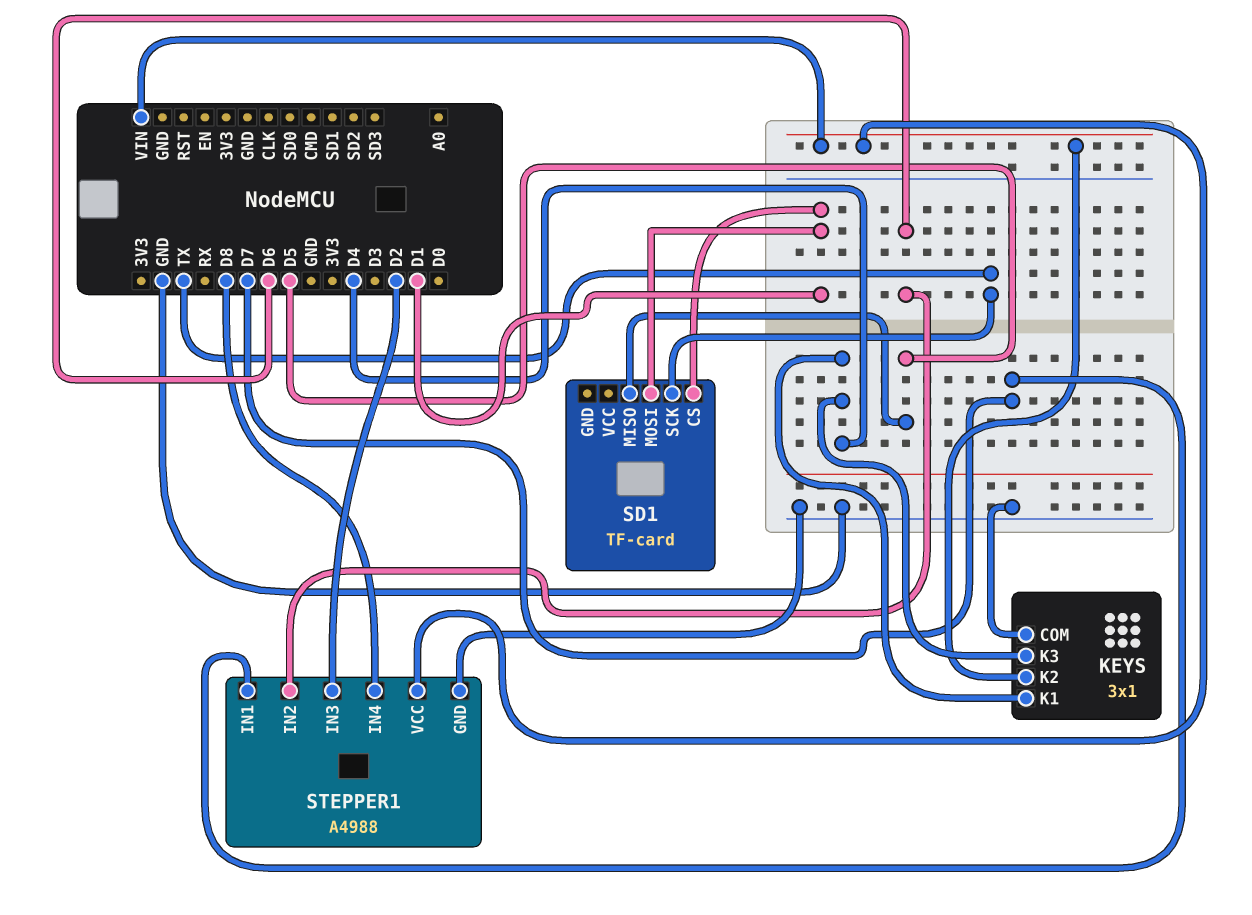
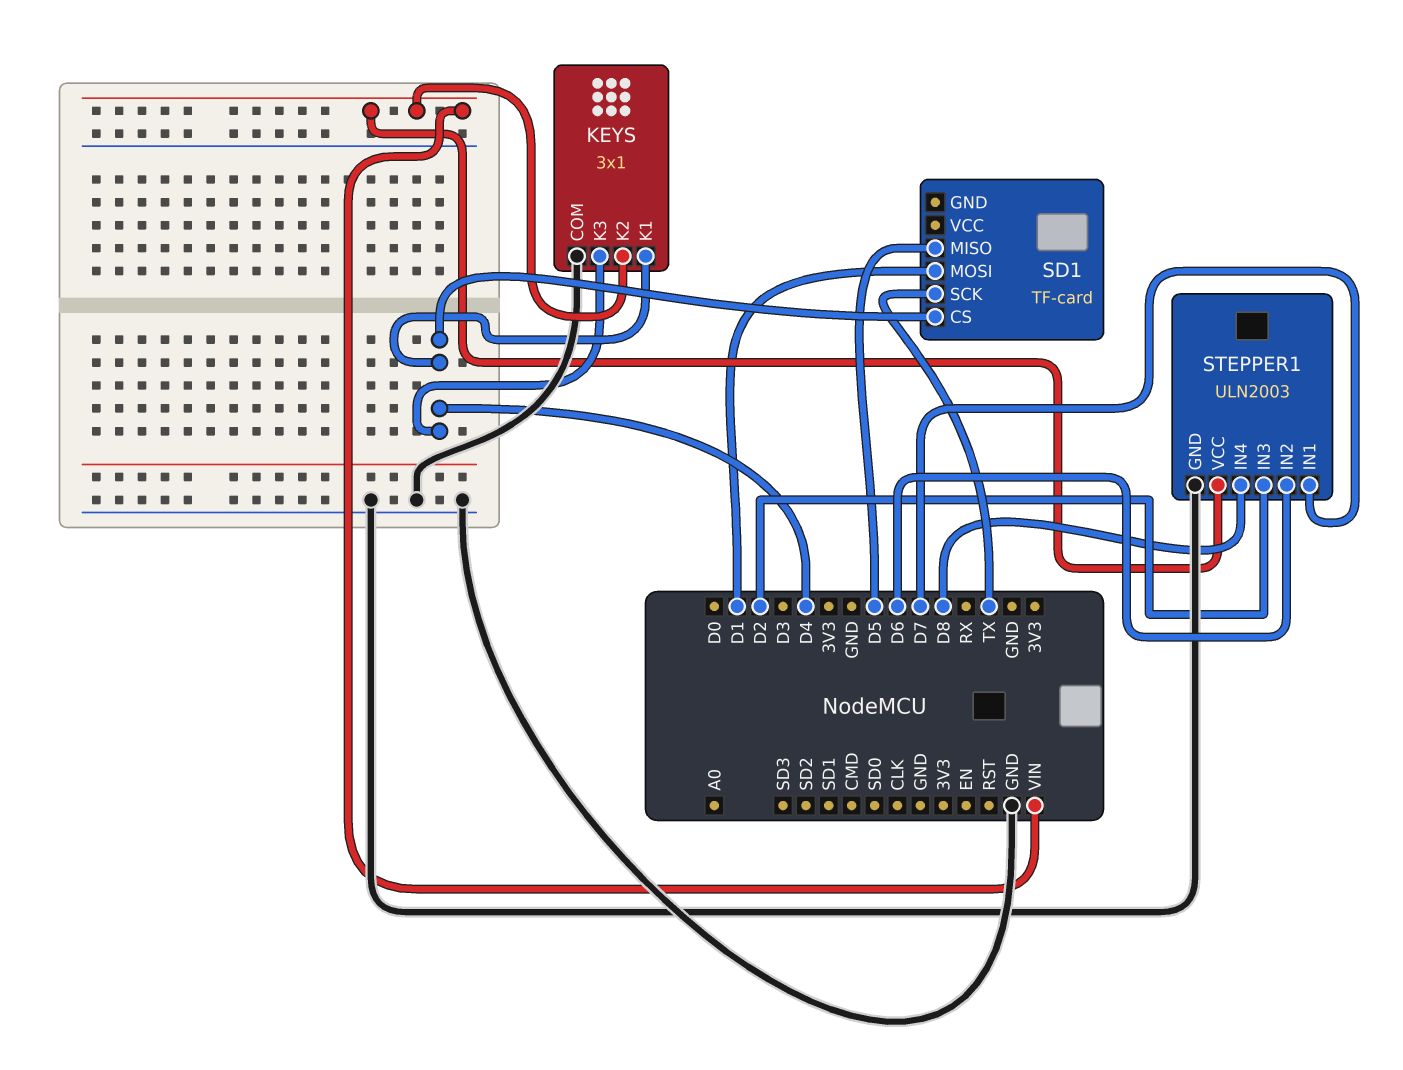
SD1 pin CS: D1 -> D4
STEPPER1: A4988 -> ULN2003

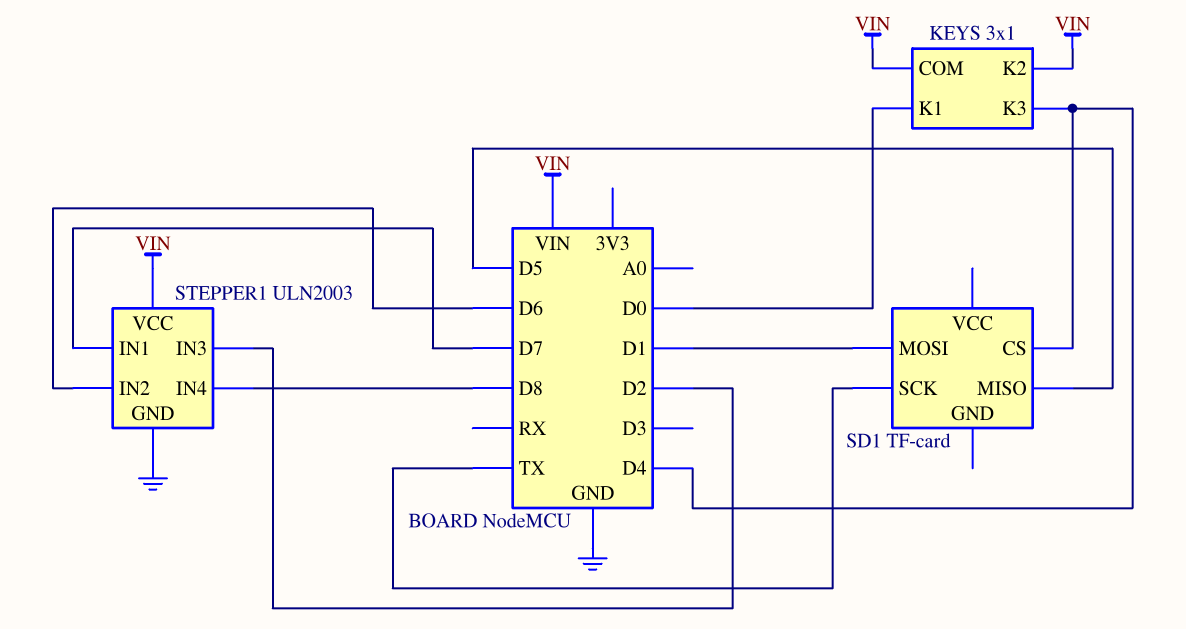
KEYS pin COM: GND -> VIN
KEYS pin K1: D4 -> D0

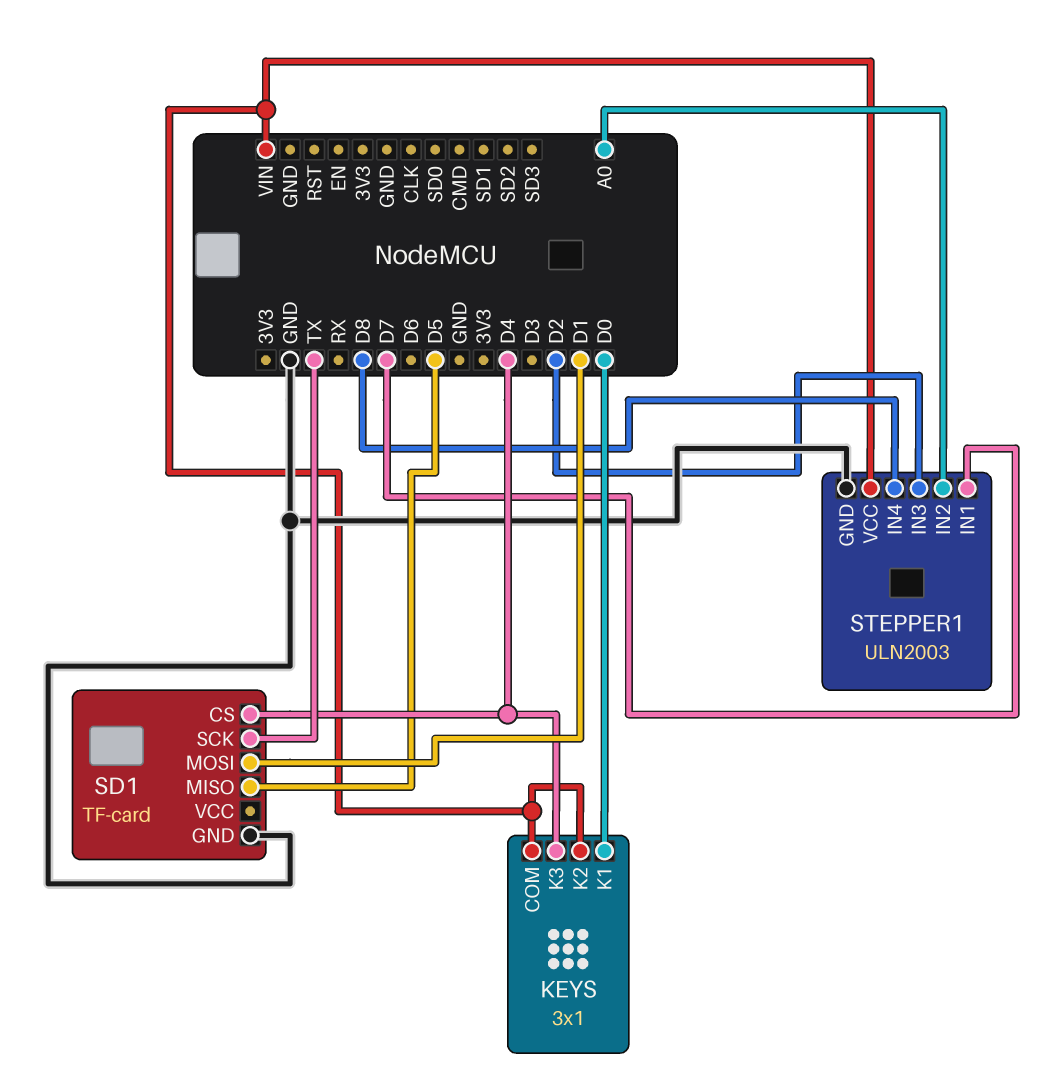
SD1 pin GND: none -> GND
STEPPER1 pin IN2: D6 -> A0

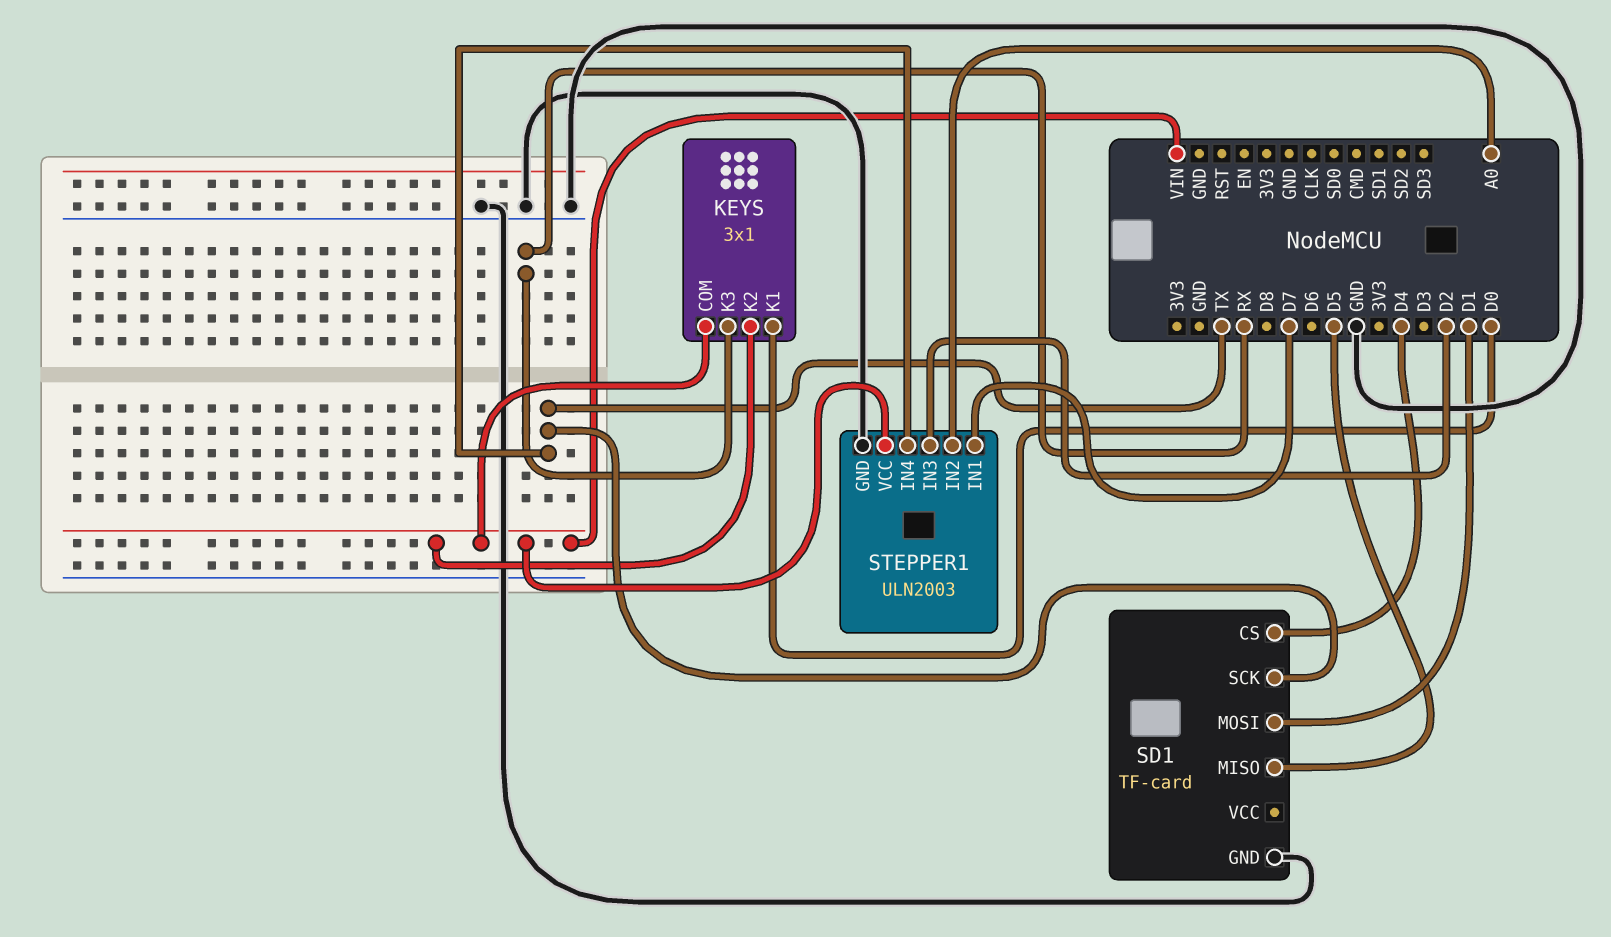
KEYS pin K3: D4 -> RX
STEPPER1 pin IN4: D8 -> TX

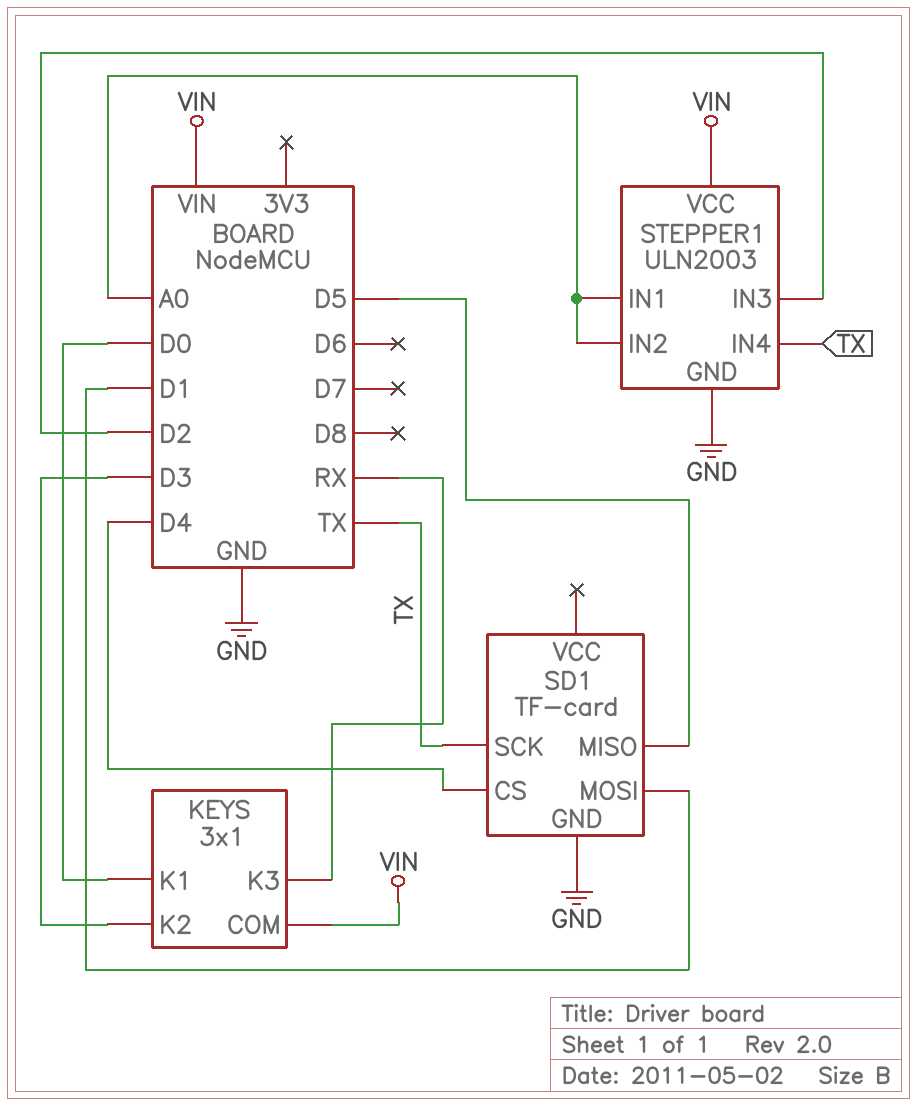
KEYS pin K2: VIN -> D3
STEPPER1 pin IN1: D7 -> A0

